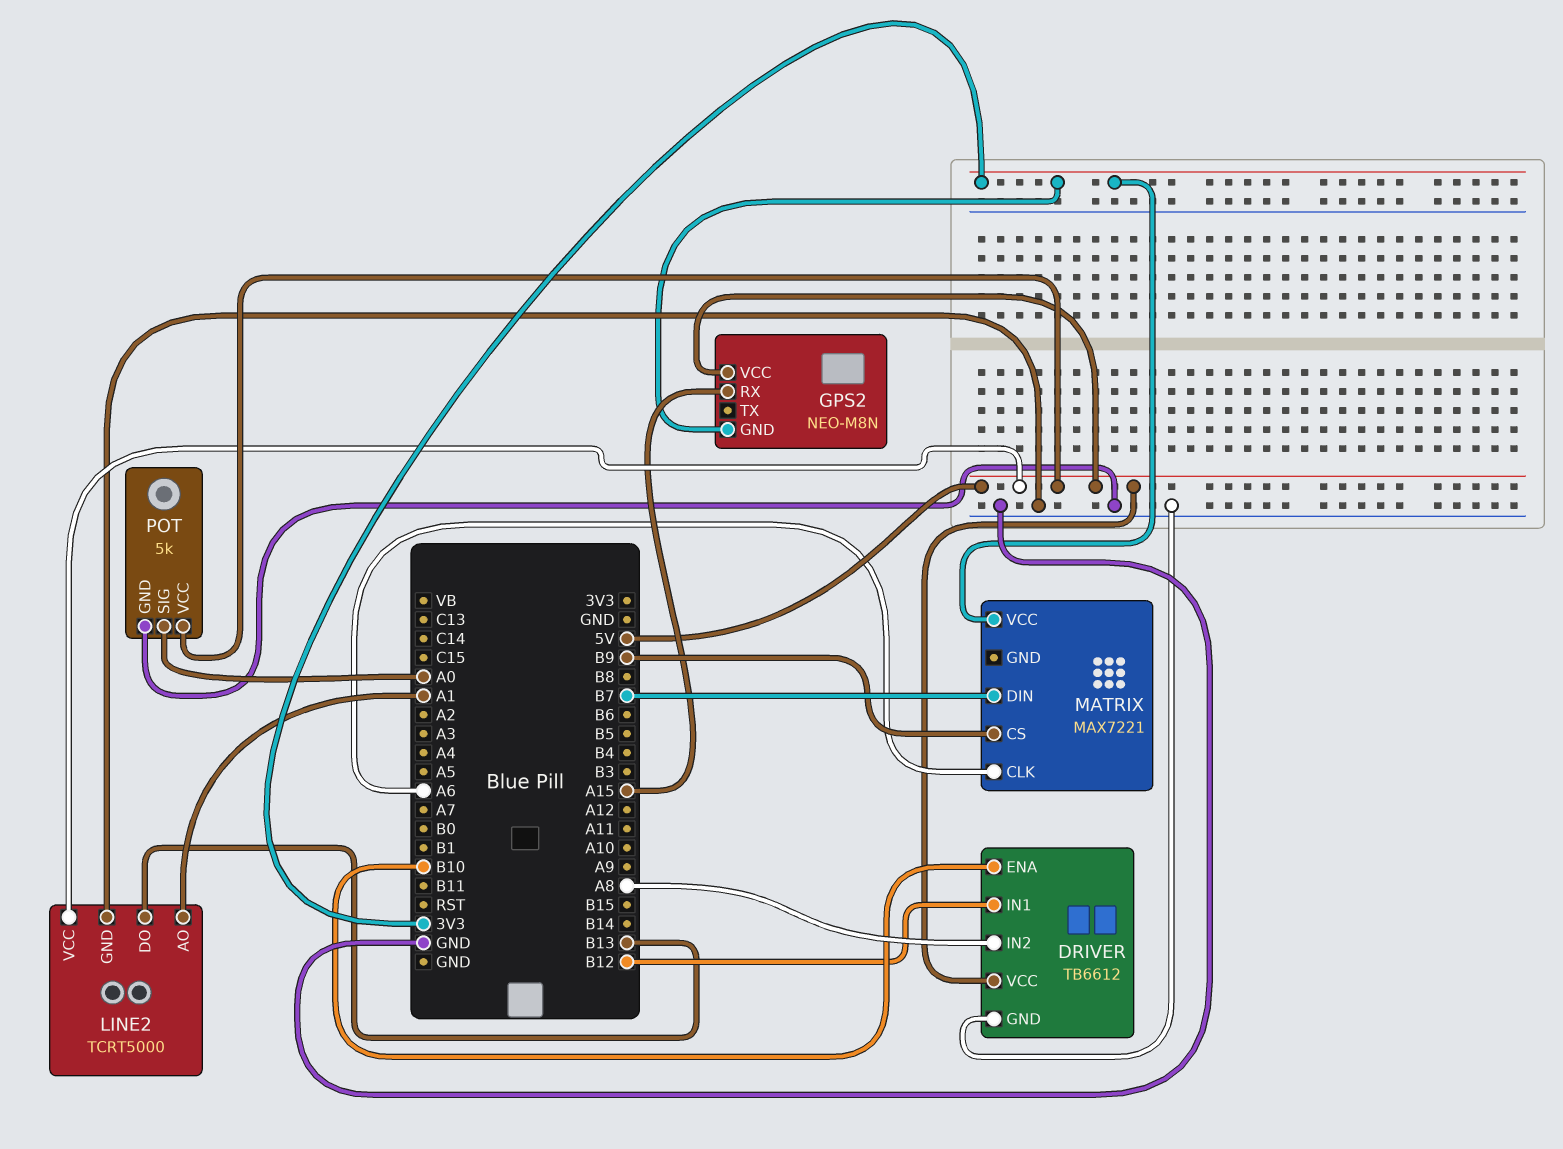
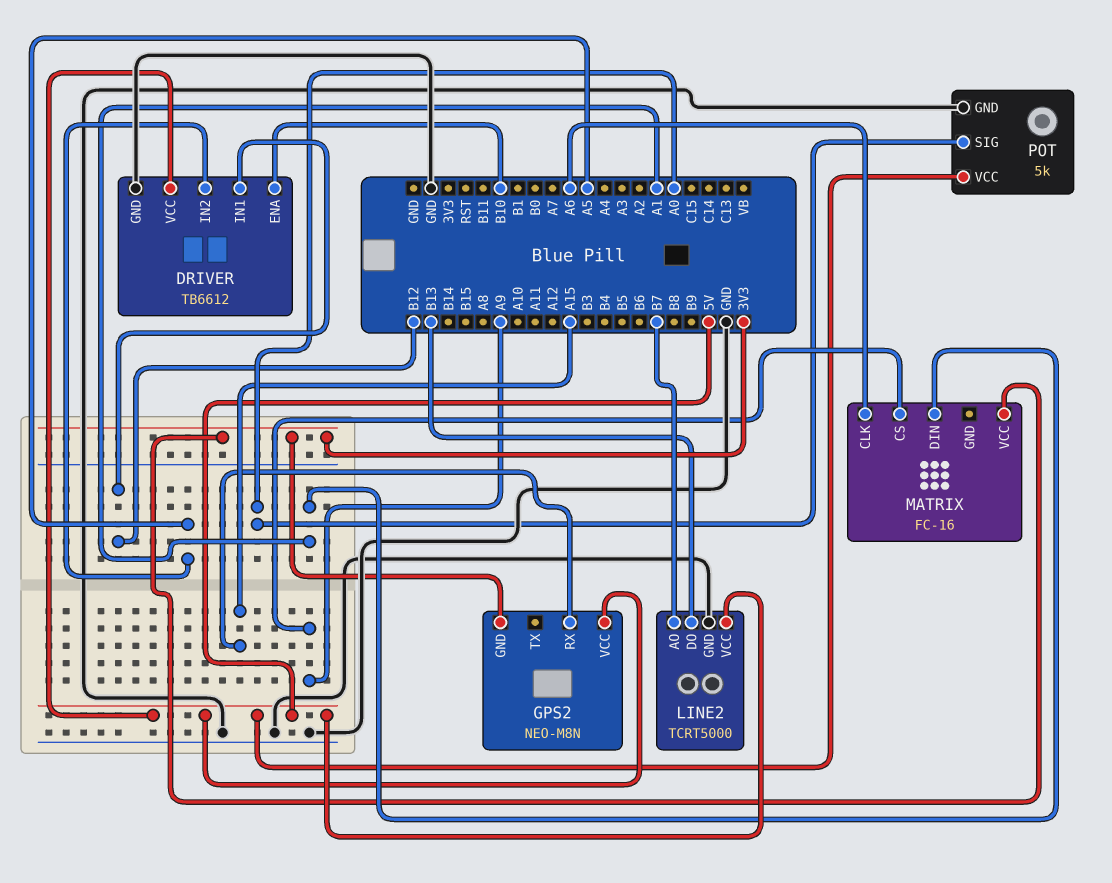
DRIVER pin IN2: A8 -> A5
LINE2 pin AO: A1 -> B7
MATRIX: MAX7221 -> FC-16
MATRIX pin CS: B9 -> A9
MATRIX pin DIN: B7 -> A1

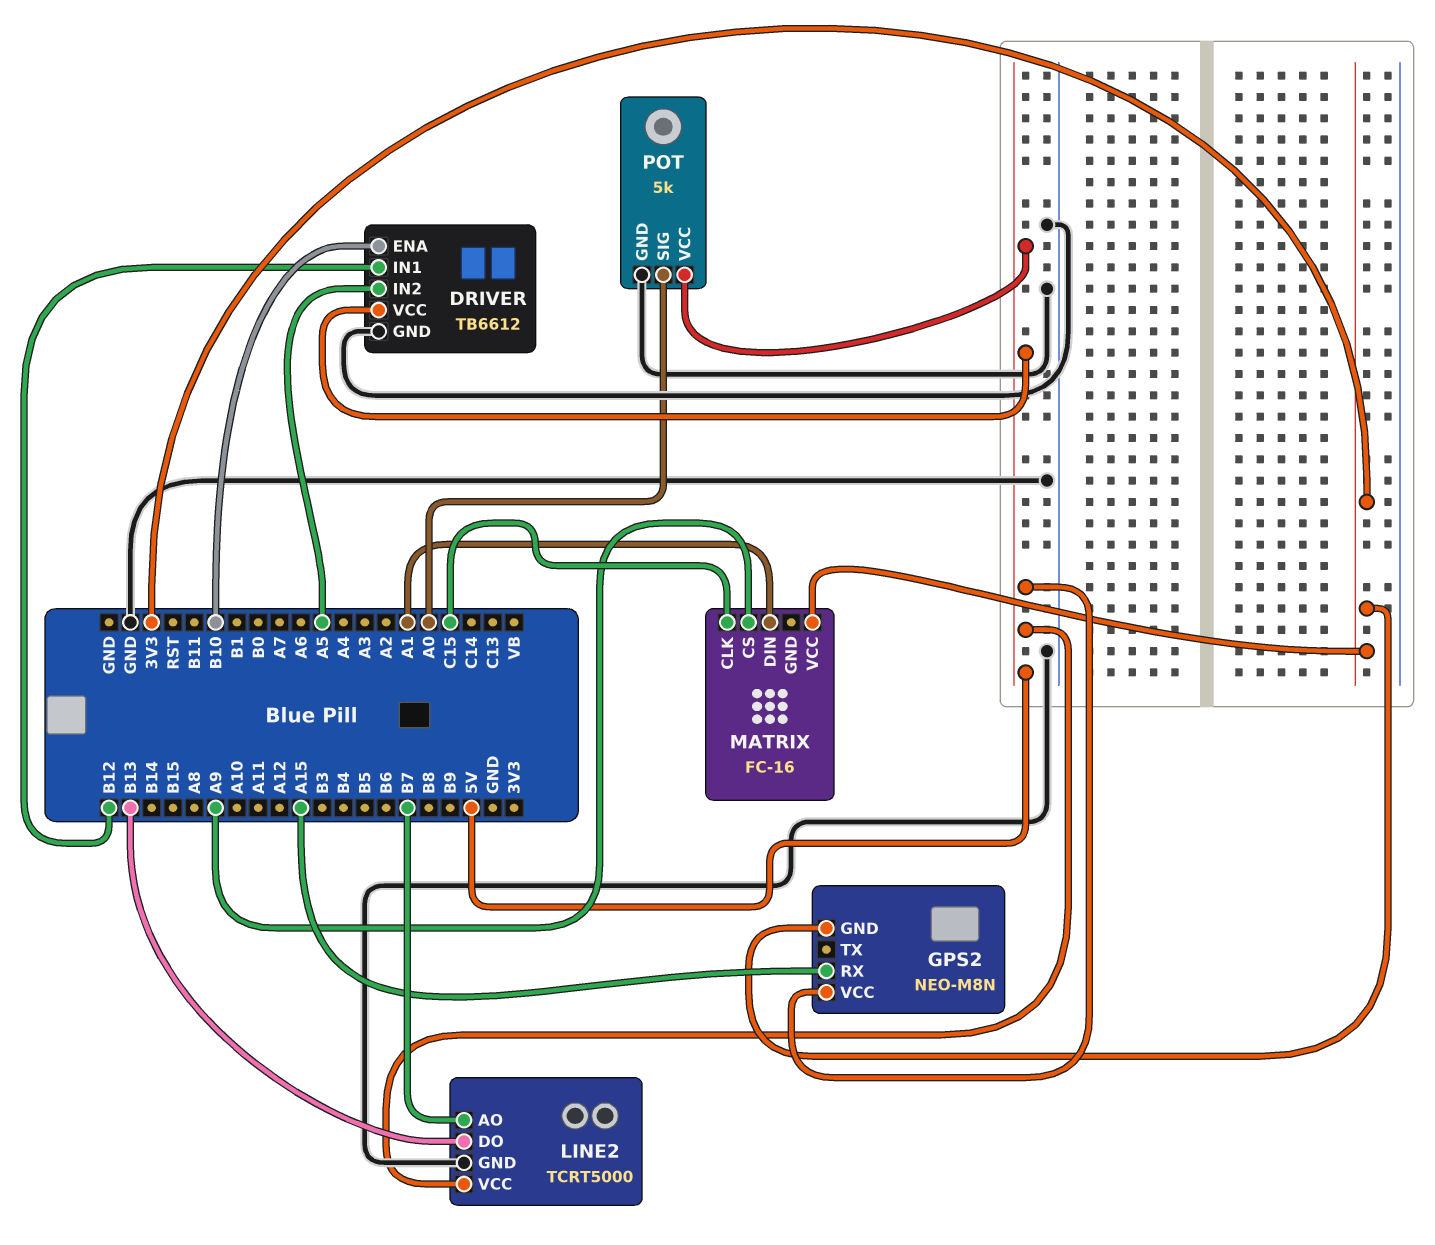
MATRIX pin CLK: A6 -> C15

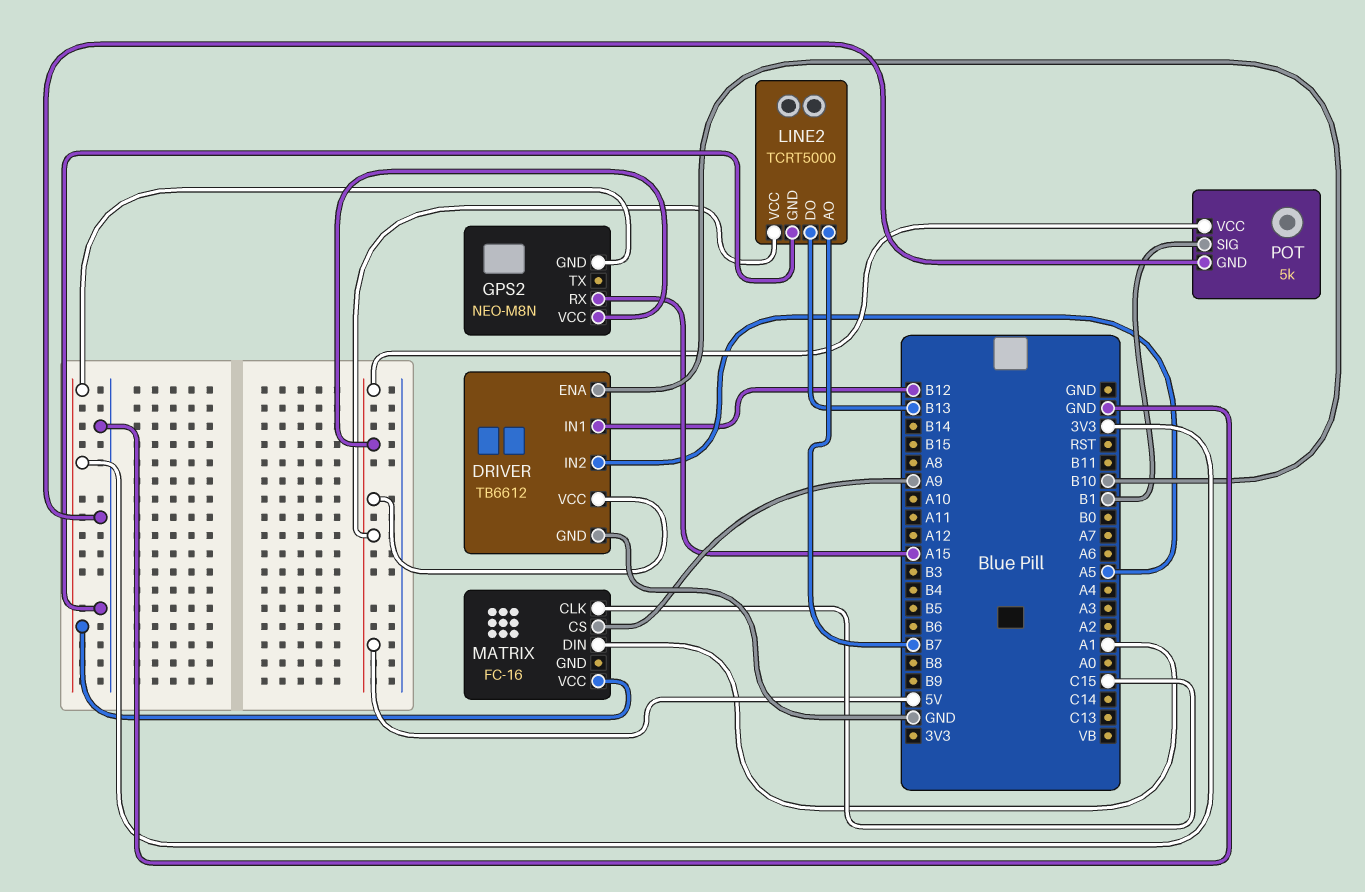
POT pin SIG: A0 -> B1

